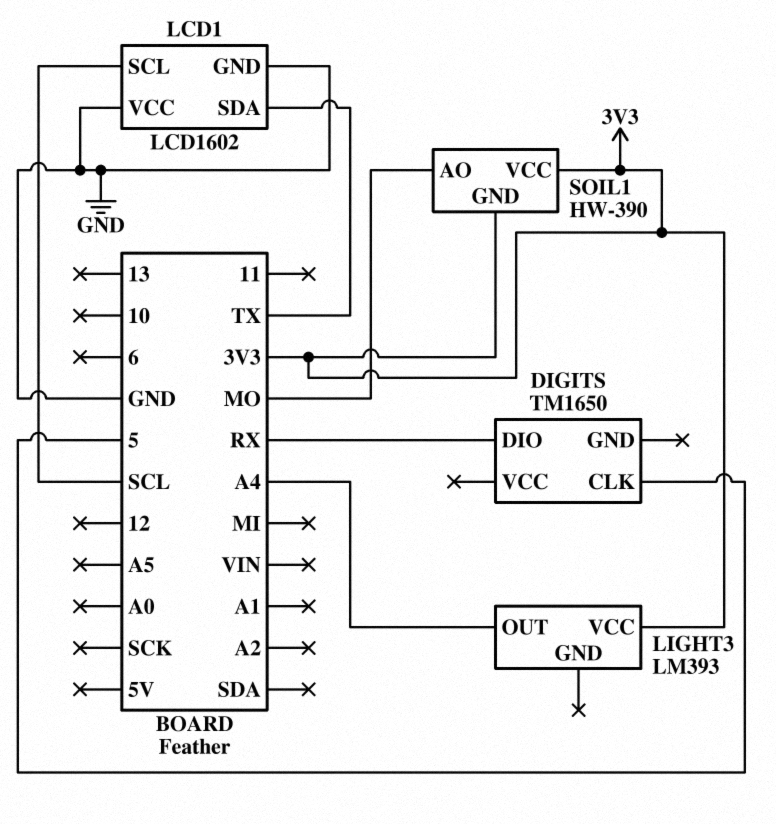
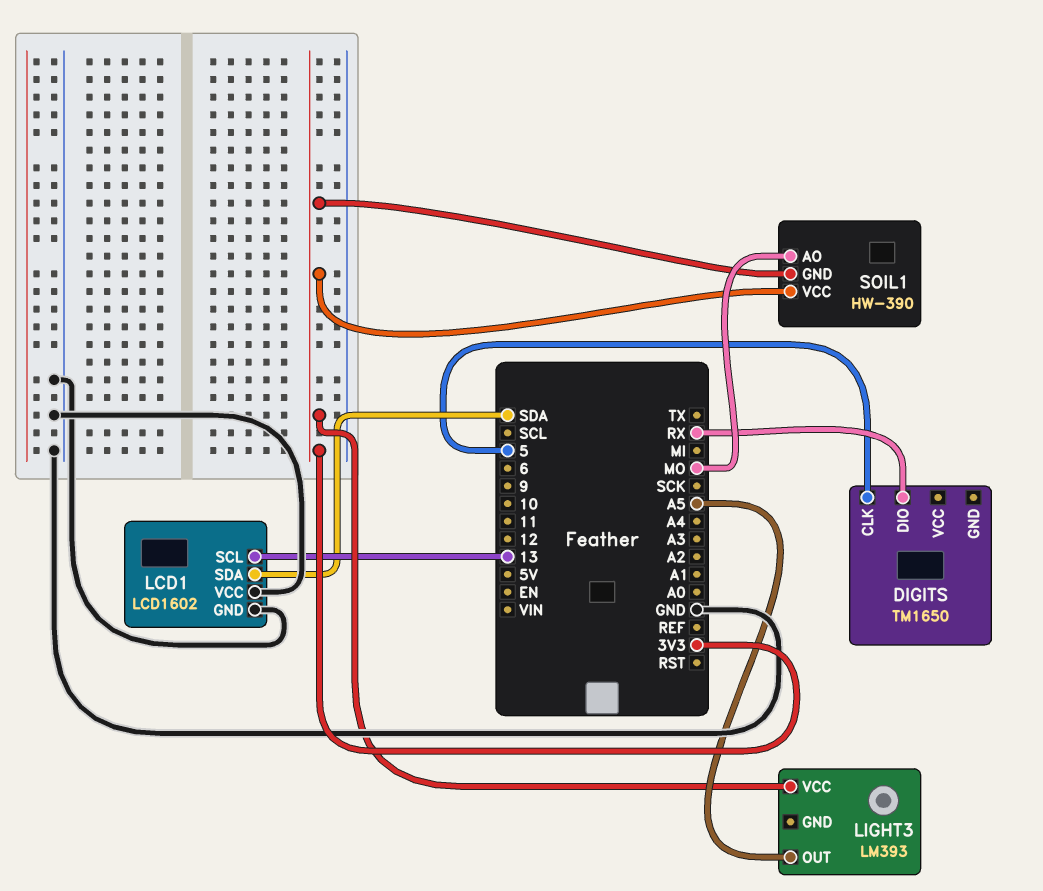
LCD1 pin SCL: SCL -> 13
LCD1 pin SDA: TX -> SDA
LIGHT3 pin OUT: A4 -> A5

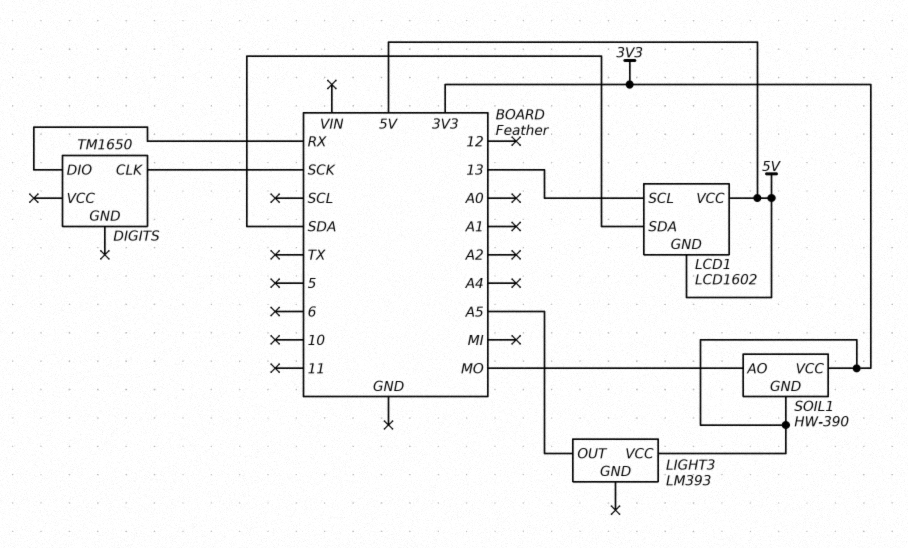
DIGITS pin CLK: 5 -> SCK
LCD1 pin GND: GND -> 5V
LCD1 pin VCC: GND -> 5V

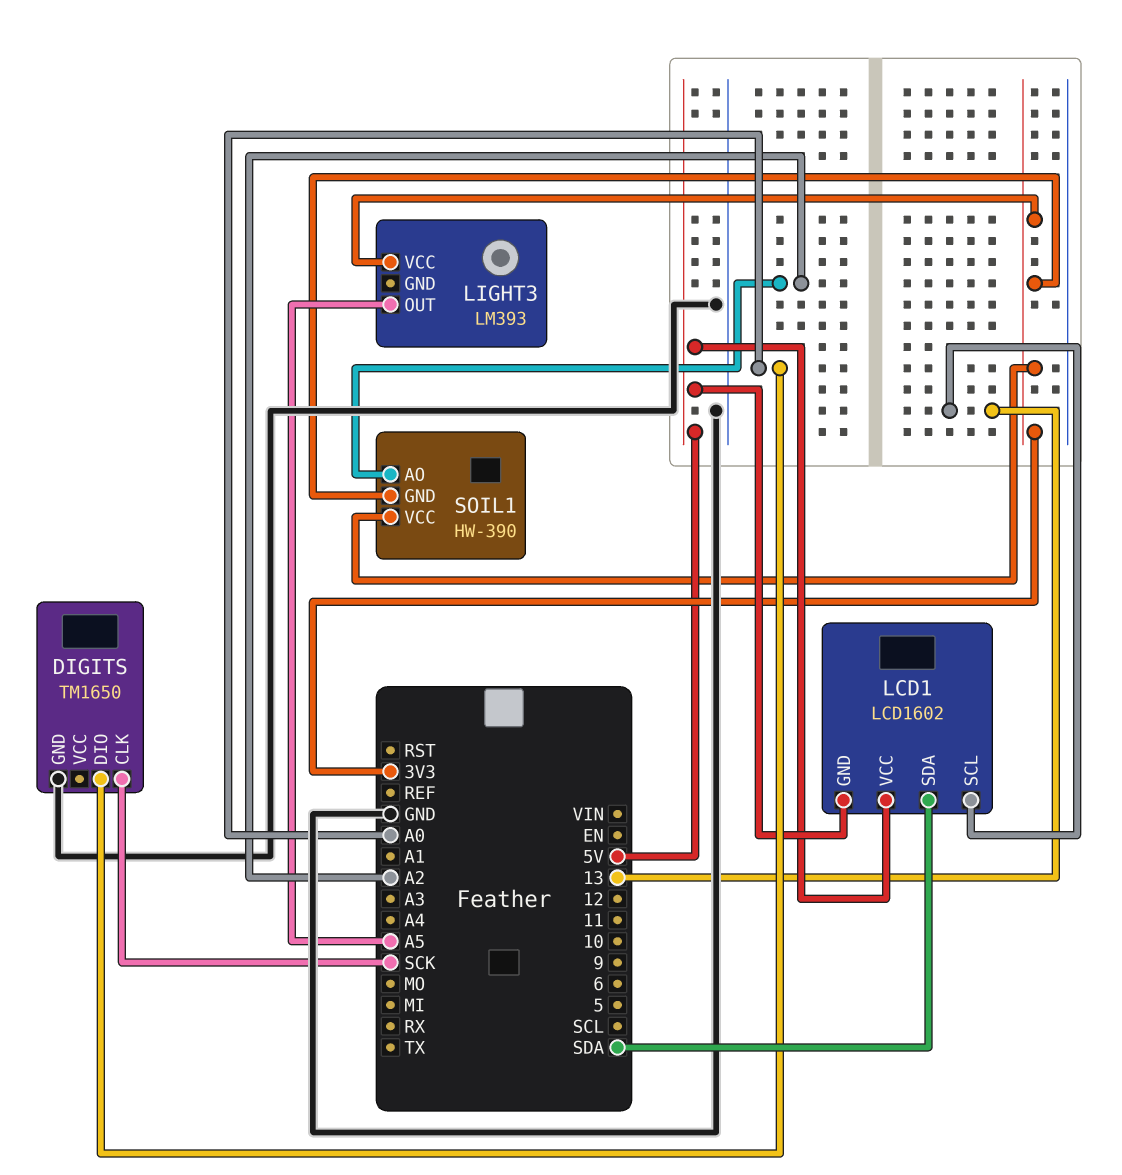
DIGITS pin DIO: RX -> A0
DIGITS pin GND: none -> GND
SOIL1 pin AO: MO -> A2

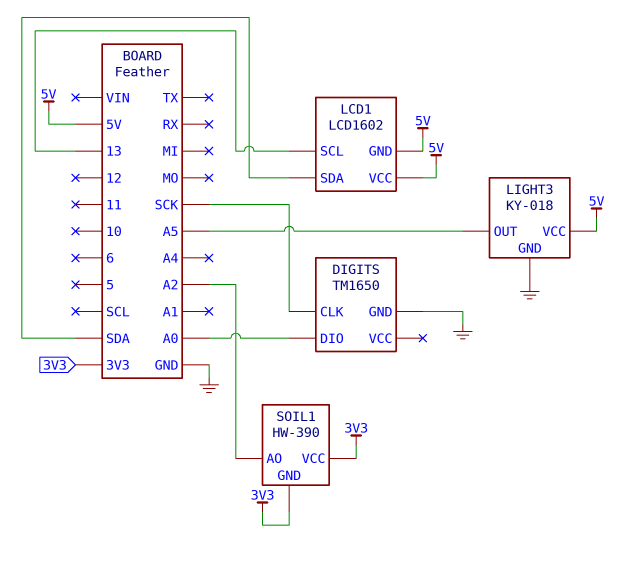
LIGHT3: LM393 -> KY-018
LIGHT3 pin GND: none -> GND
LIGHT3 pin VCC: 3V3 -> 5V

